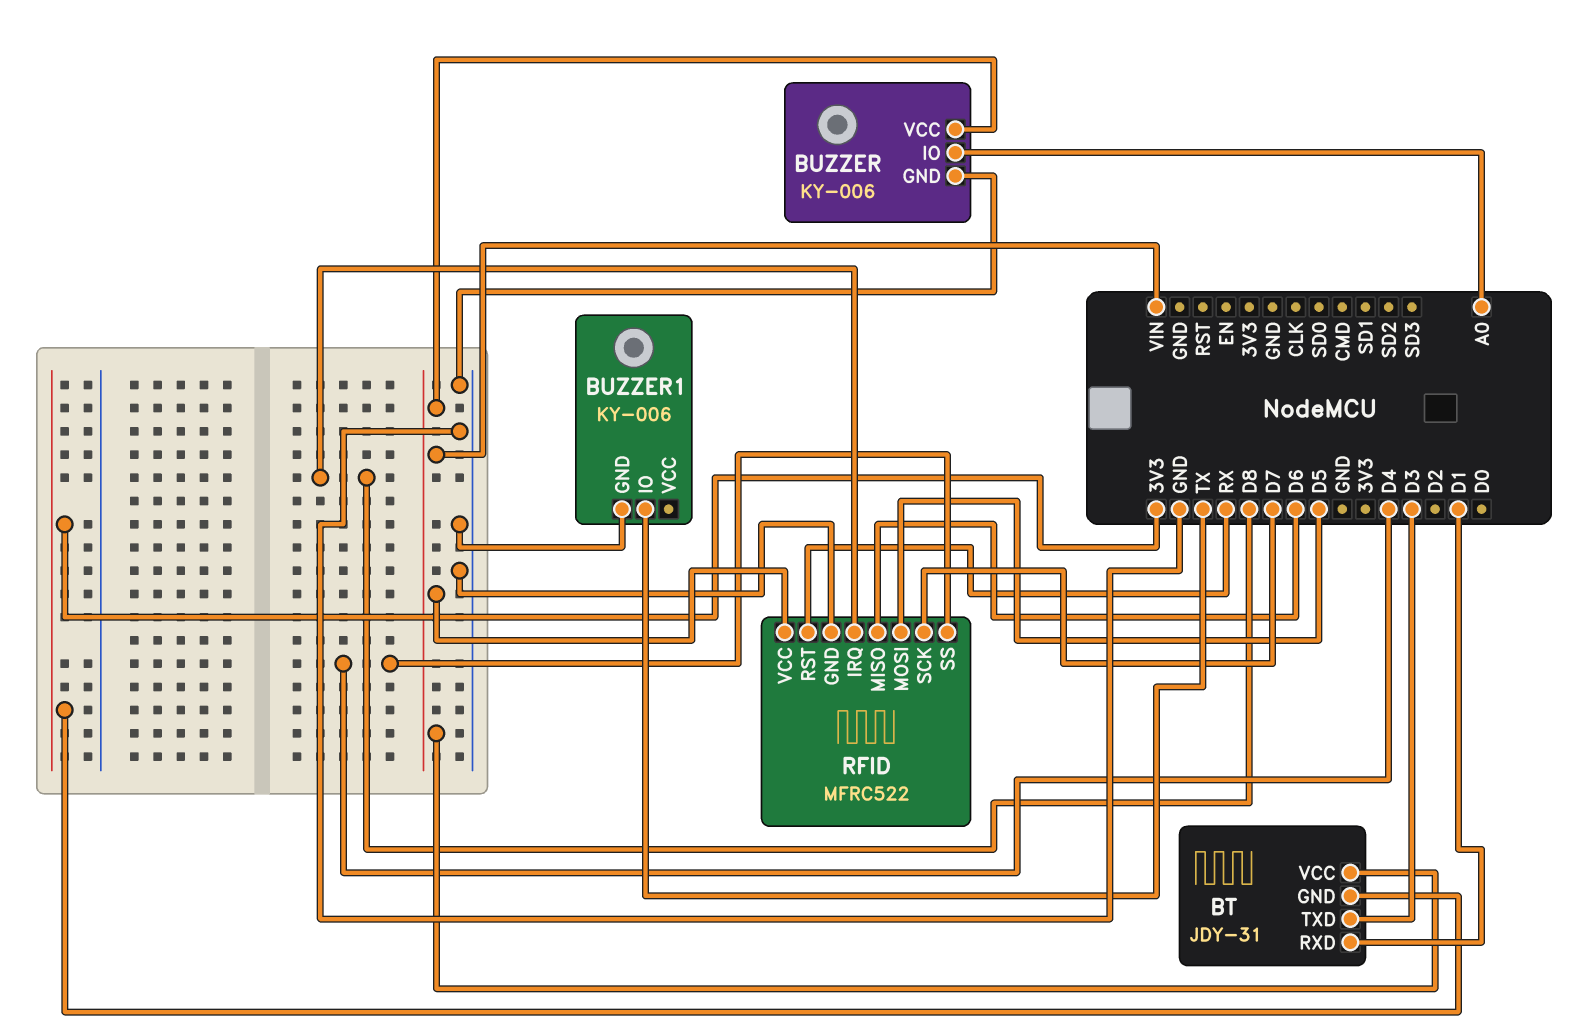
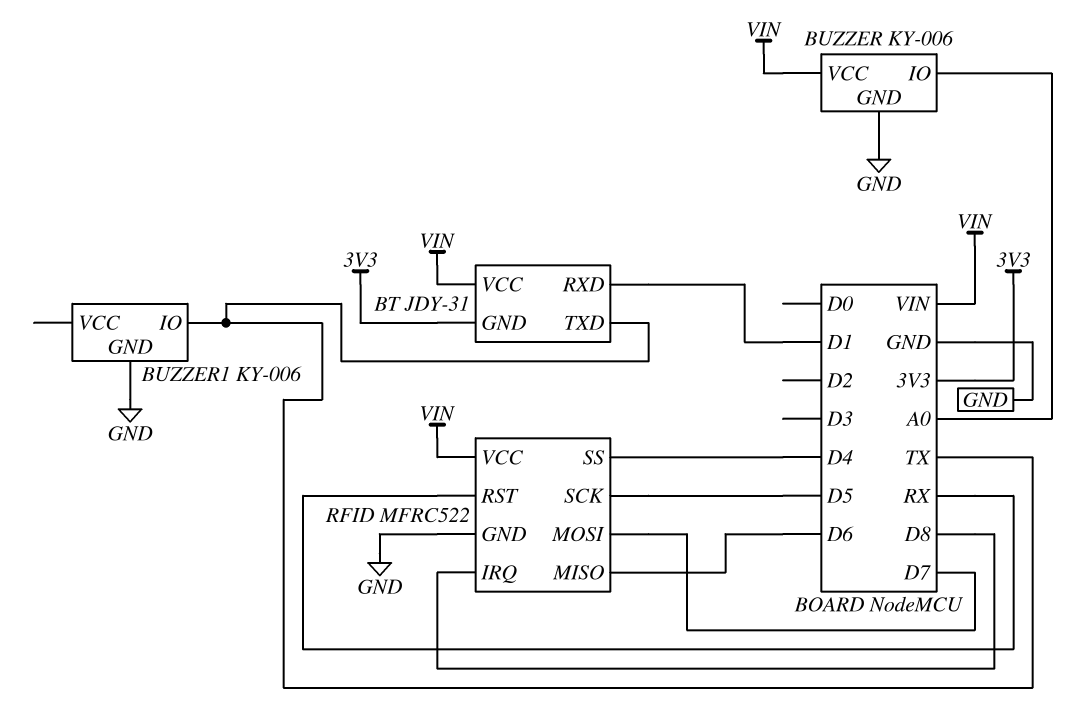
BT pin TXD: D3 -> TX
RFID pin MOSI: D5 -> D7
RFID pin SCK: D7 -> D5

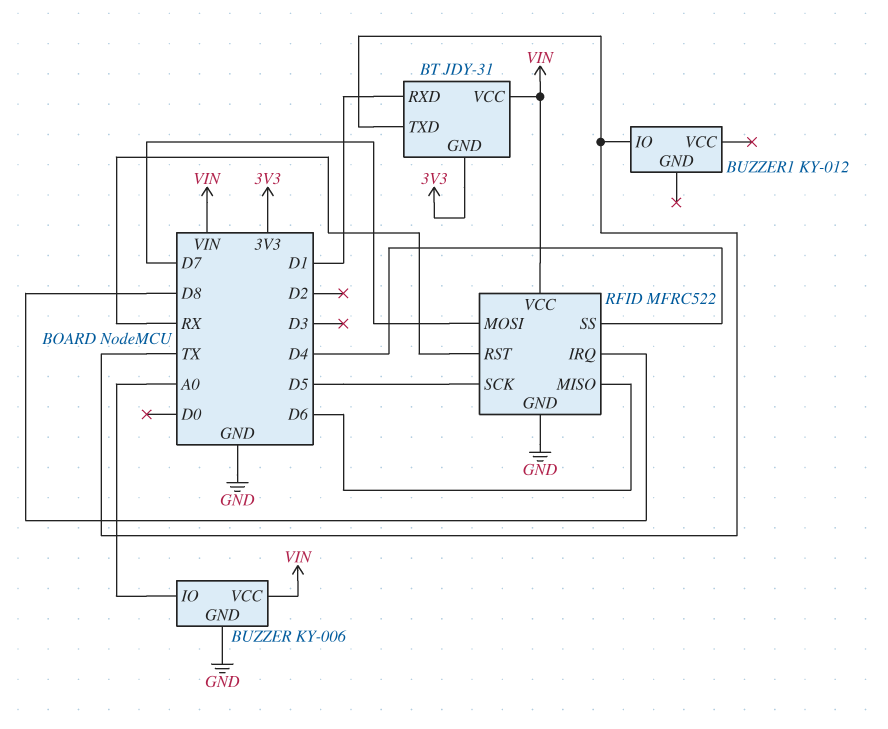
BUZZER1: KY-006 -> KY-012
BUZZER1 pin GND: GND -> none

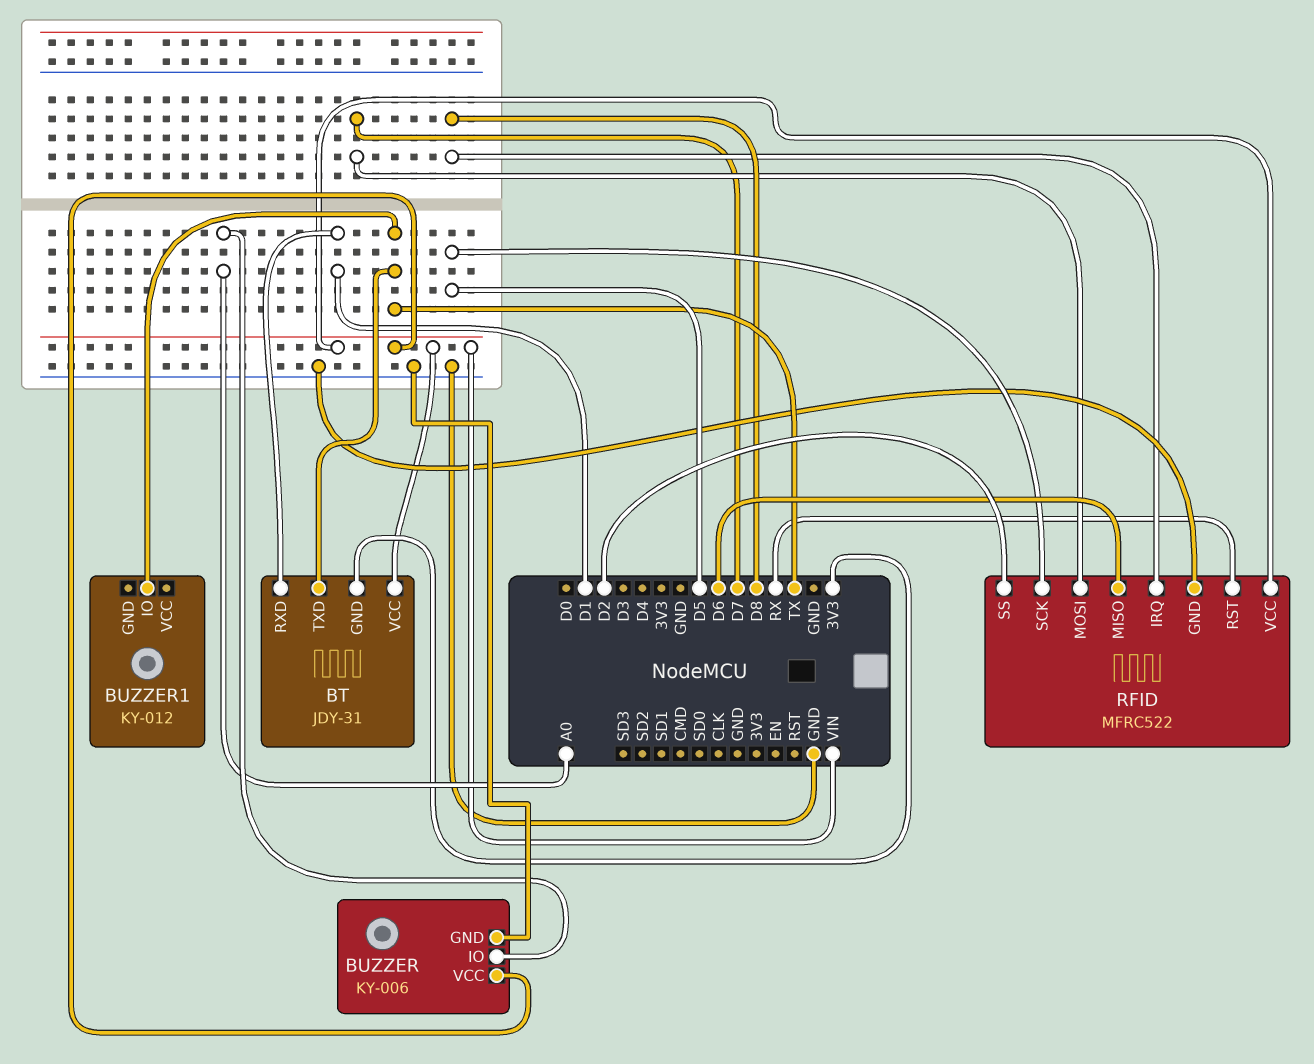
RFID pin SS: D4 -> D2

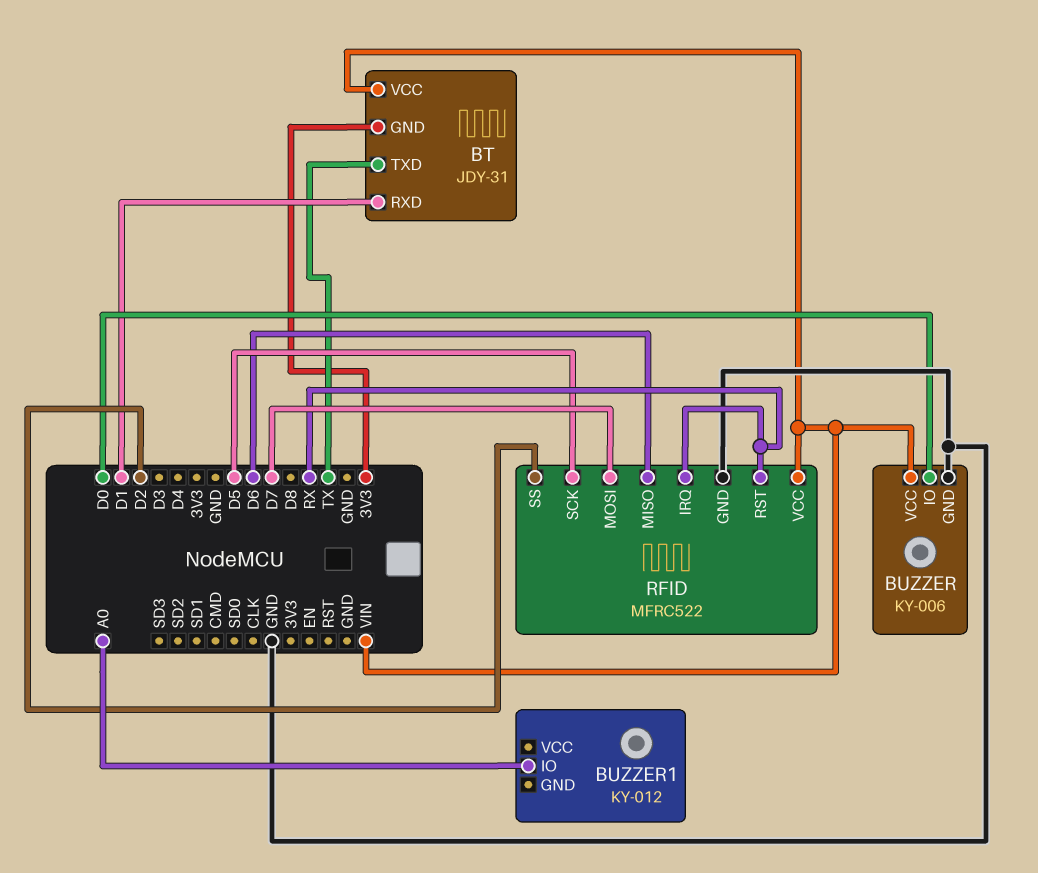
BUZZER pin IO: A0 -> D0
BUZZER1 pin IO: TX -> A0
RFID pin IRQ: D8 -> RX

